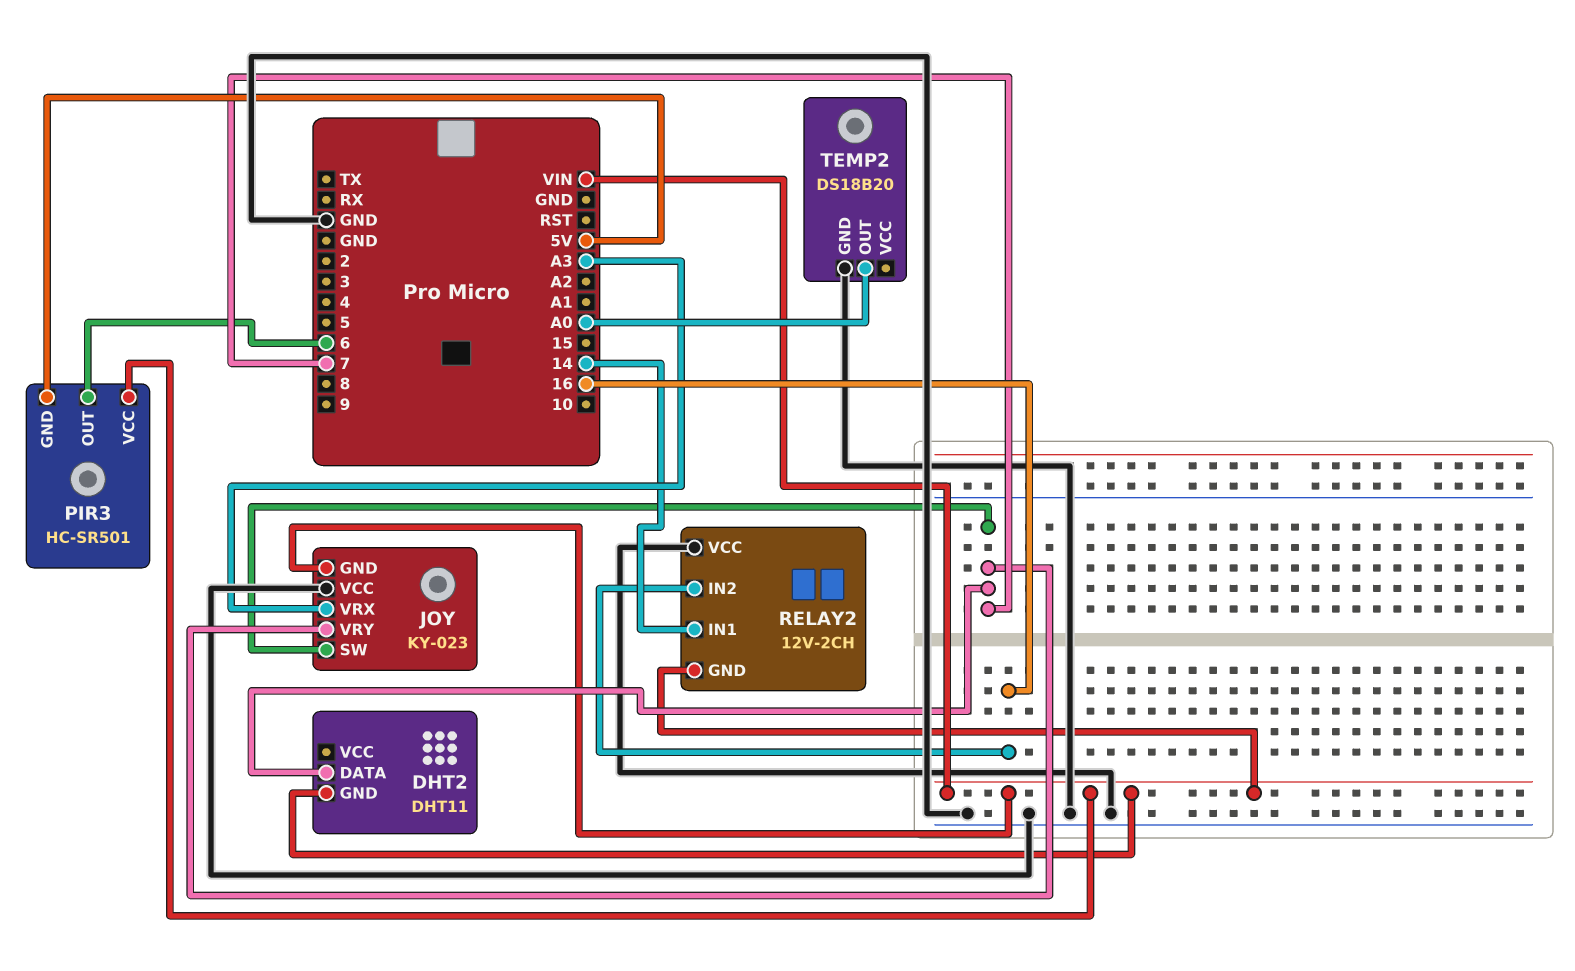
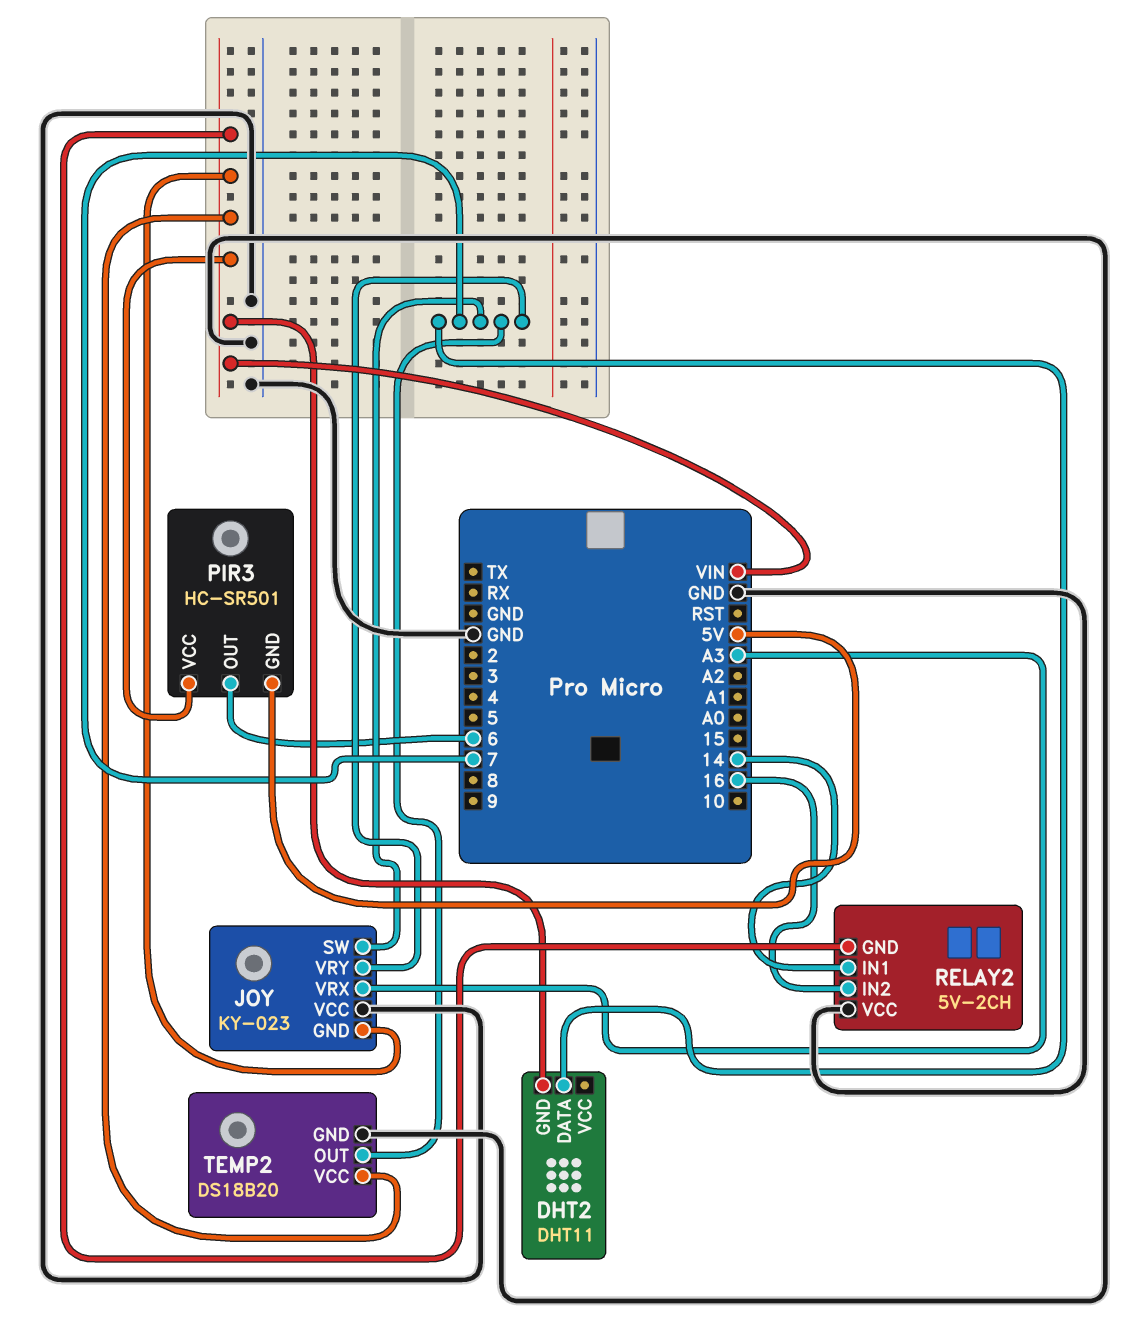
RELAY2: 12V-2CH -> 5V-2CH
TEMP2 pin OUT: A0 -> 7
TEMP2 pin VCC: none -> VIN

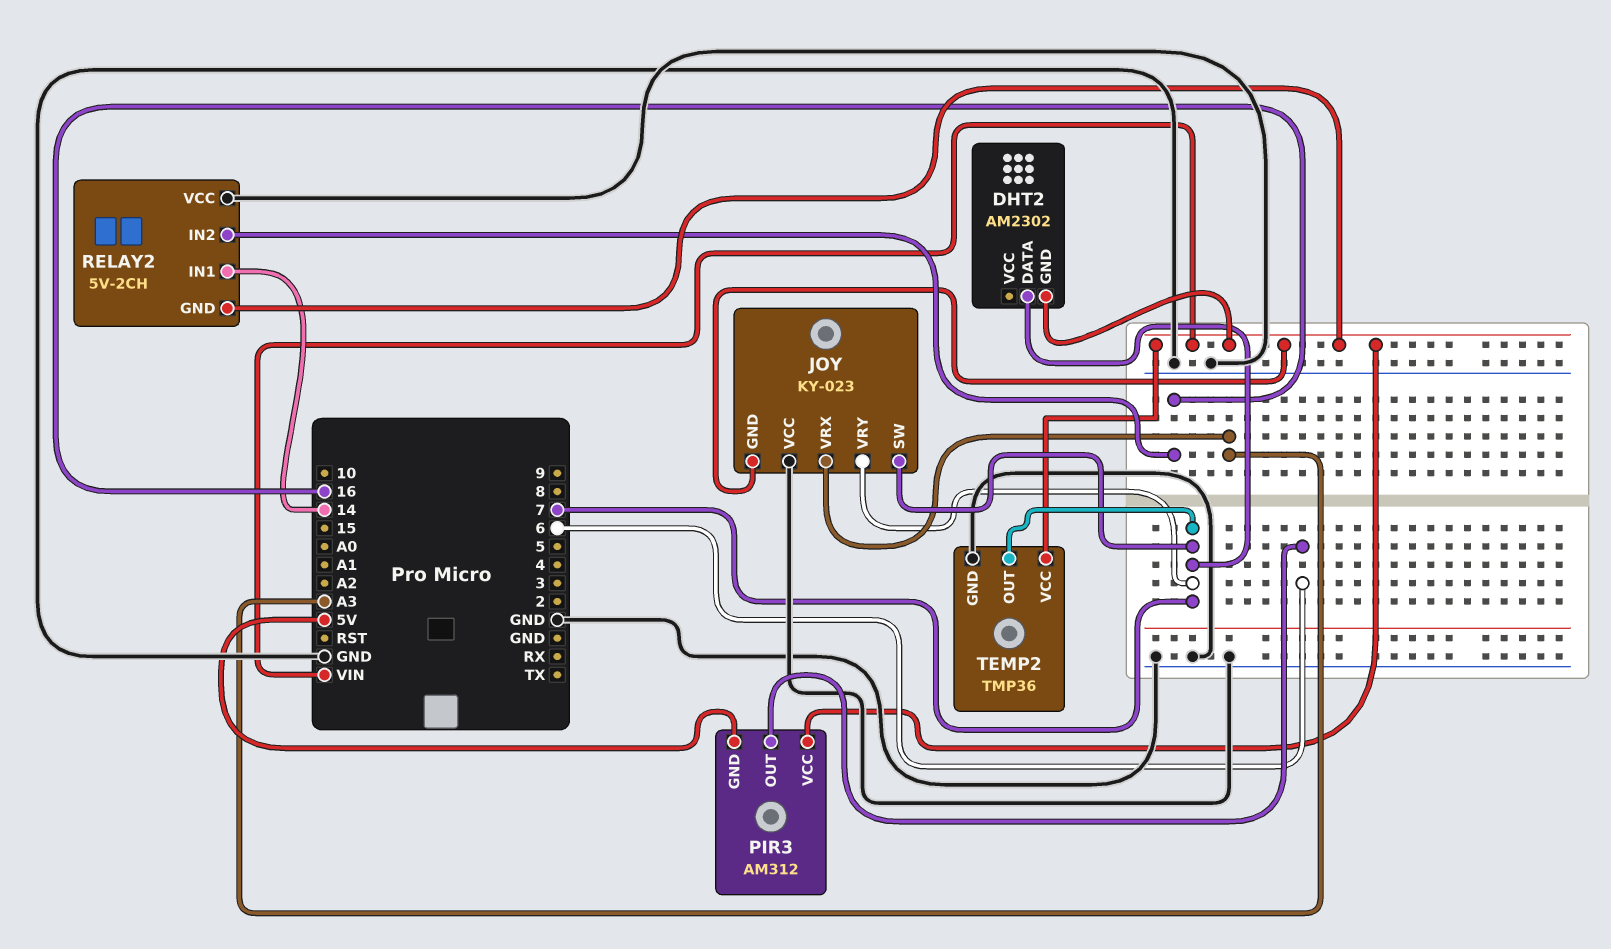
DHT2: DHT11 -> AM2302
PIR3: HC-SR501 -> AM312
TEMP2: DS18B20 -> TMP36

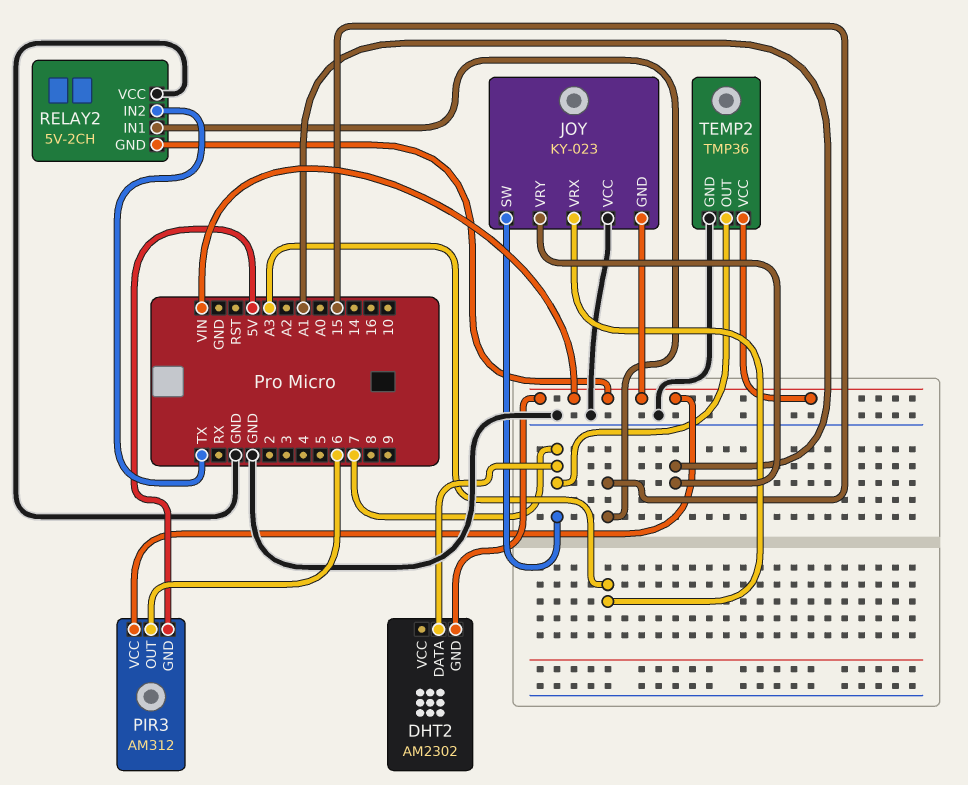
JOY pin VRY: 7 -> A1
RELAY2 pin IN1: 14 -> 15
RELAY2 pin IN2: 16 -> TX

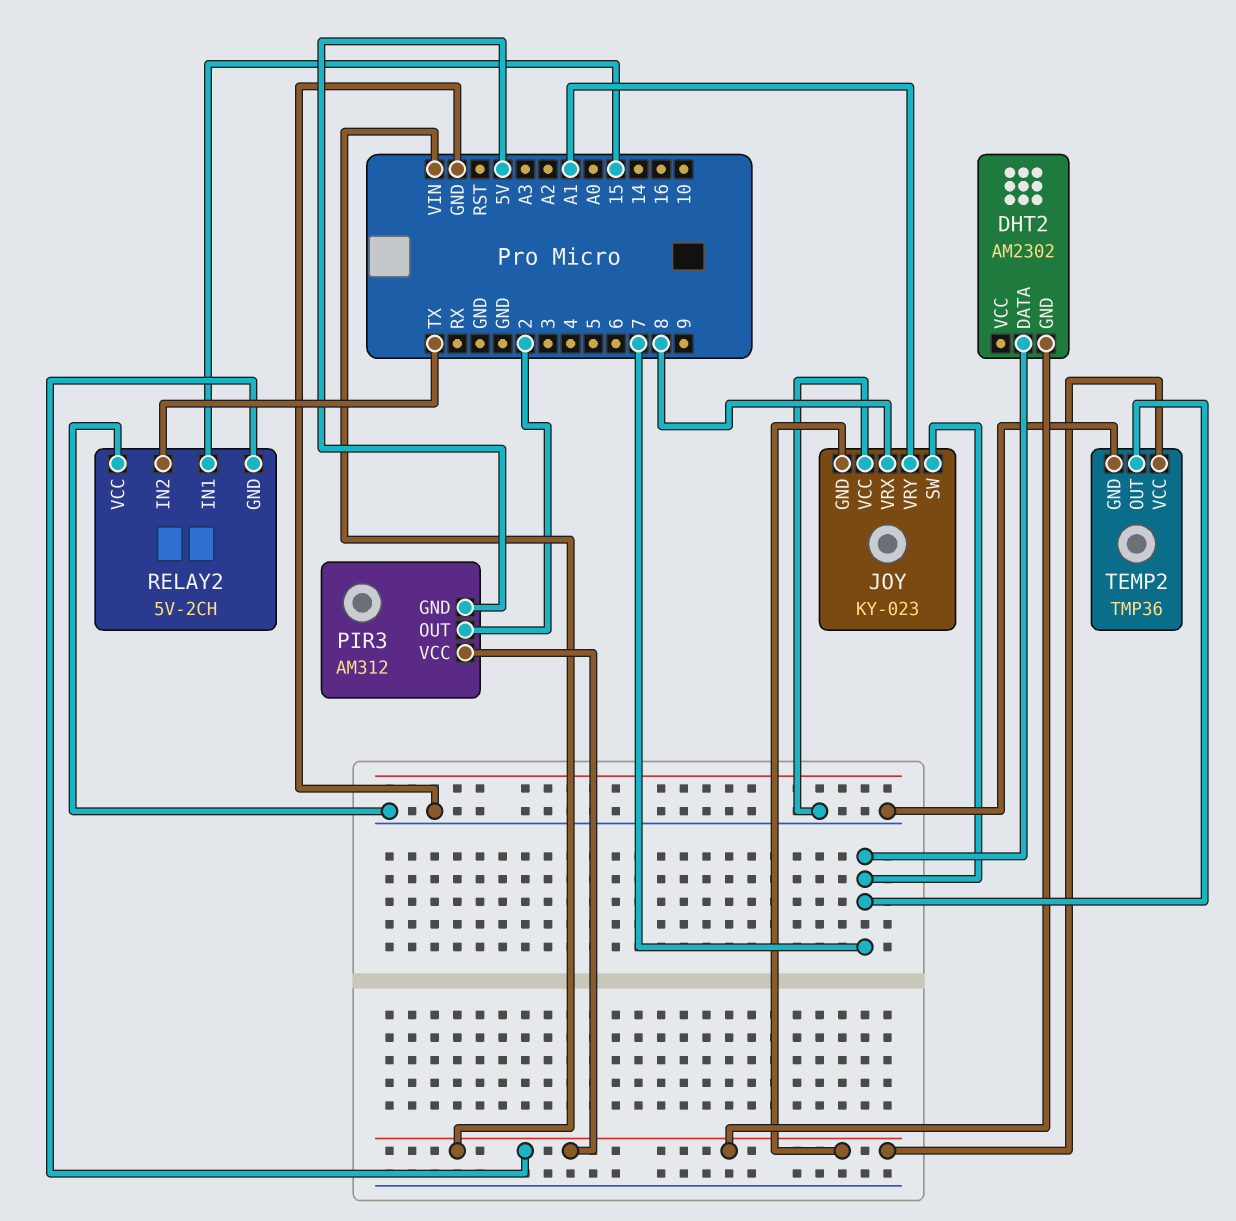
JOY pin VRX: A3 -> 8
PIR3 pin OUT: 6 -> 2

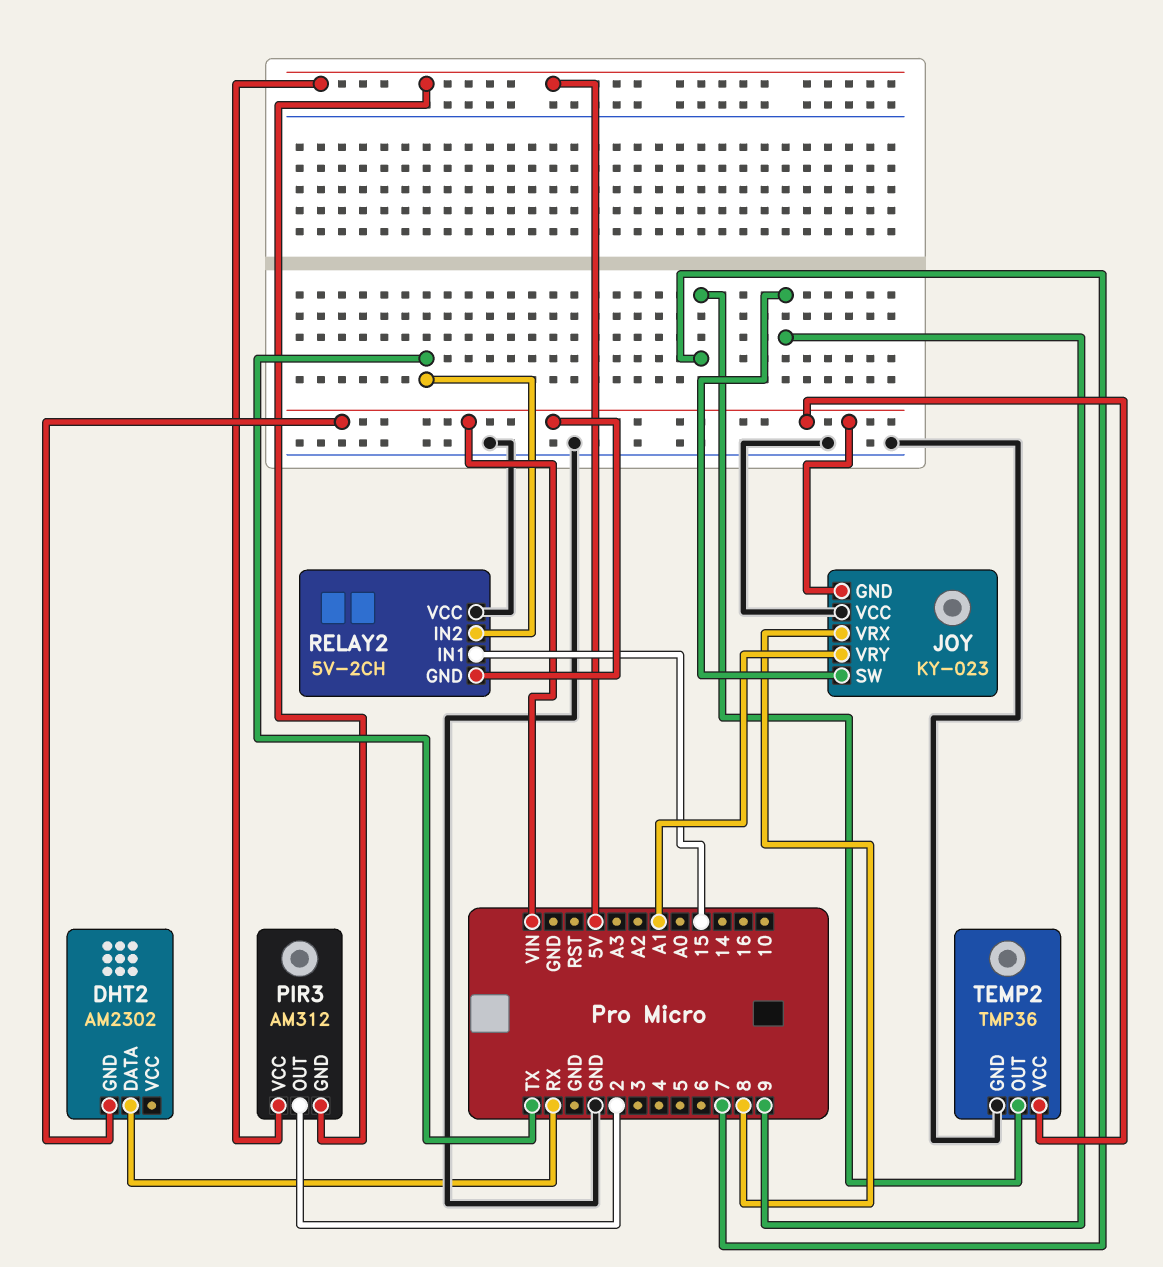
DHT2 pin DATA: 7 -> RX
JOY pin SW: 7 -> 9
PIR3 pin VCC: VIN -> 5V

